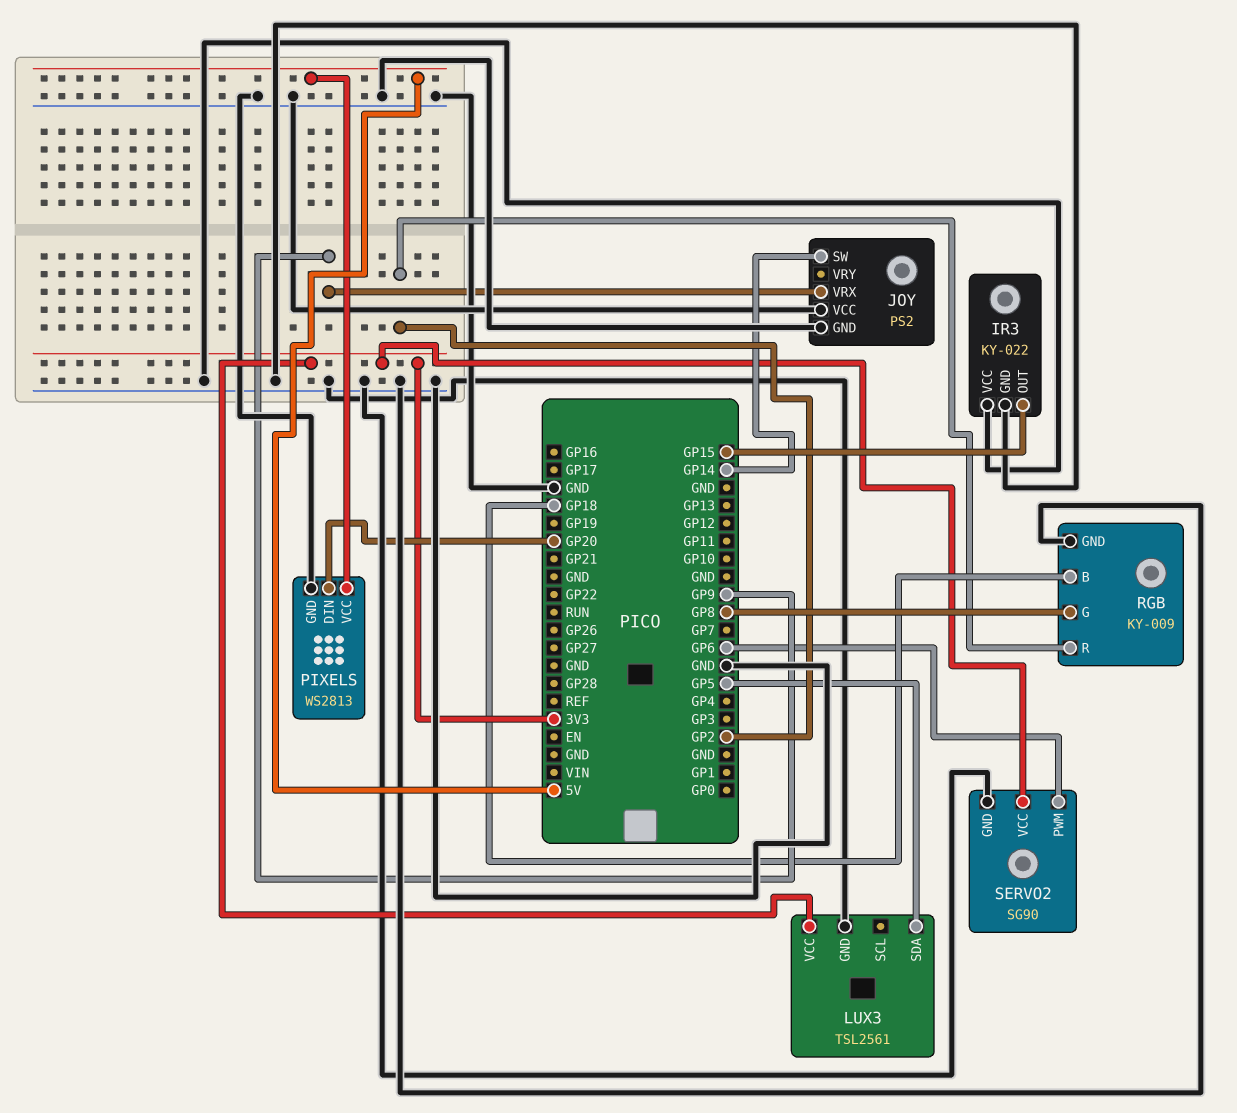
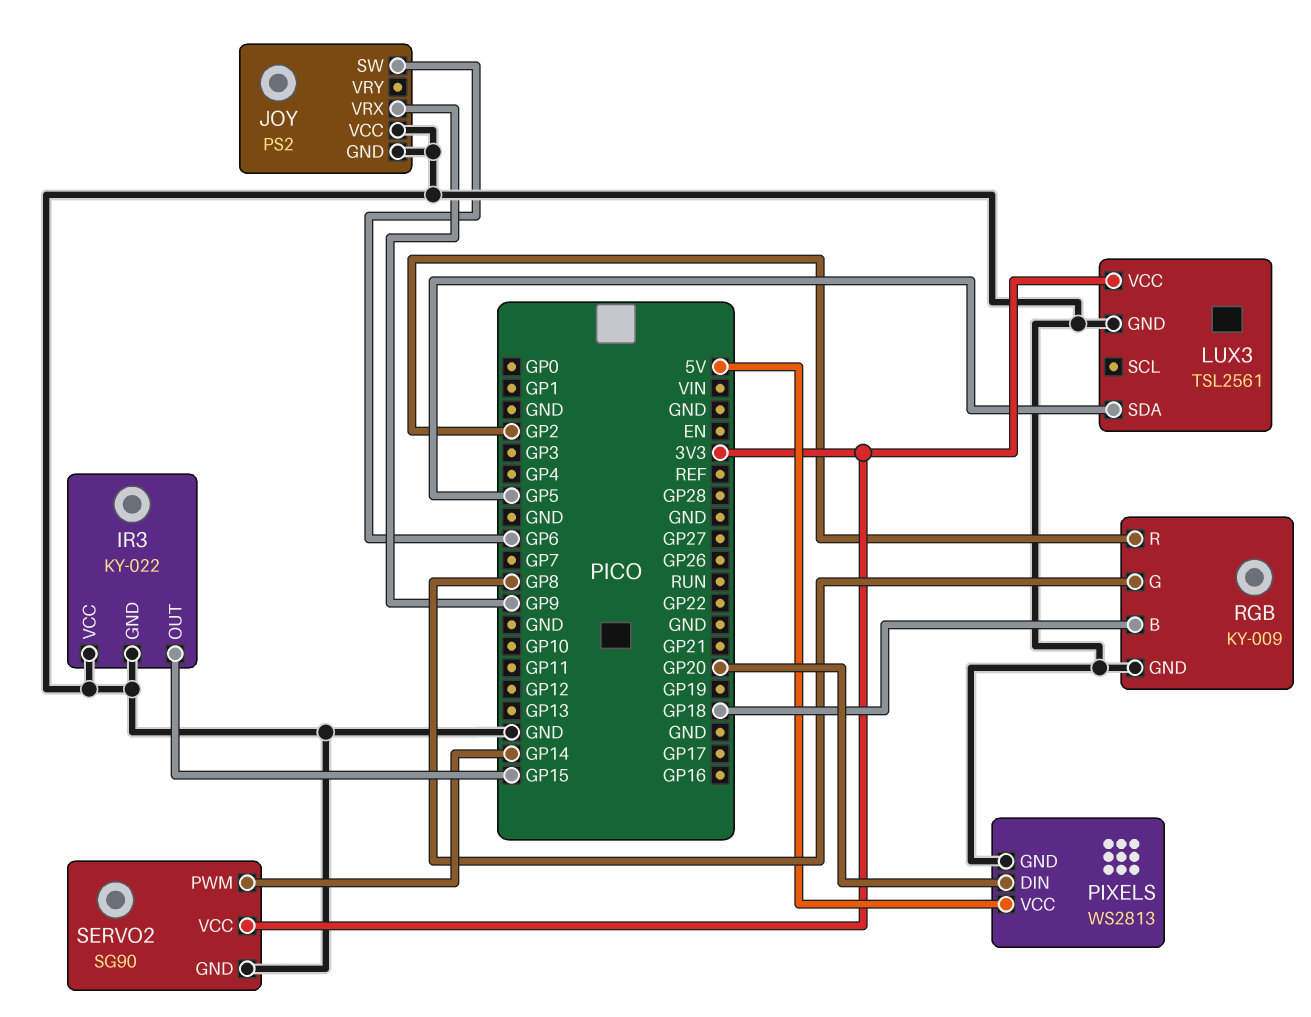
JOY pin SW: GP14 -> GP6
SERVO2 pin PWM: GP6 -> GP14

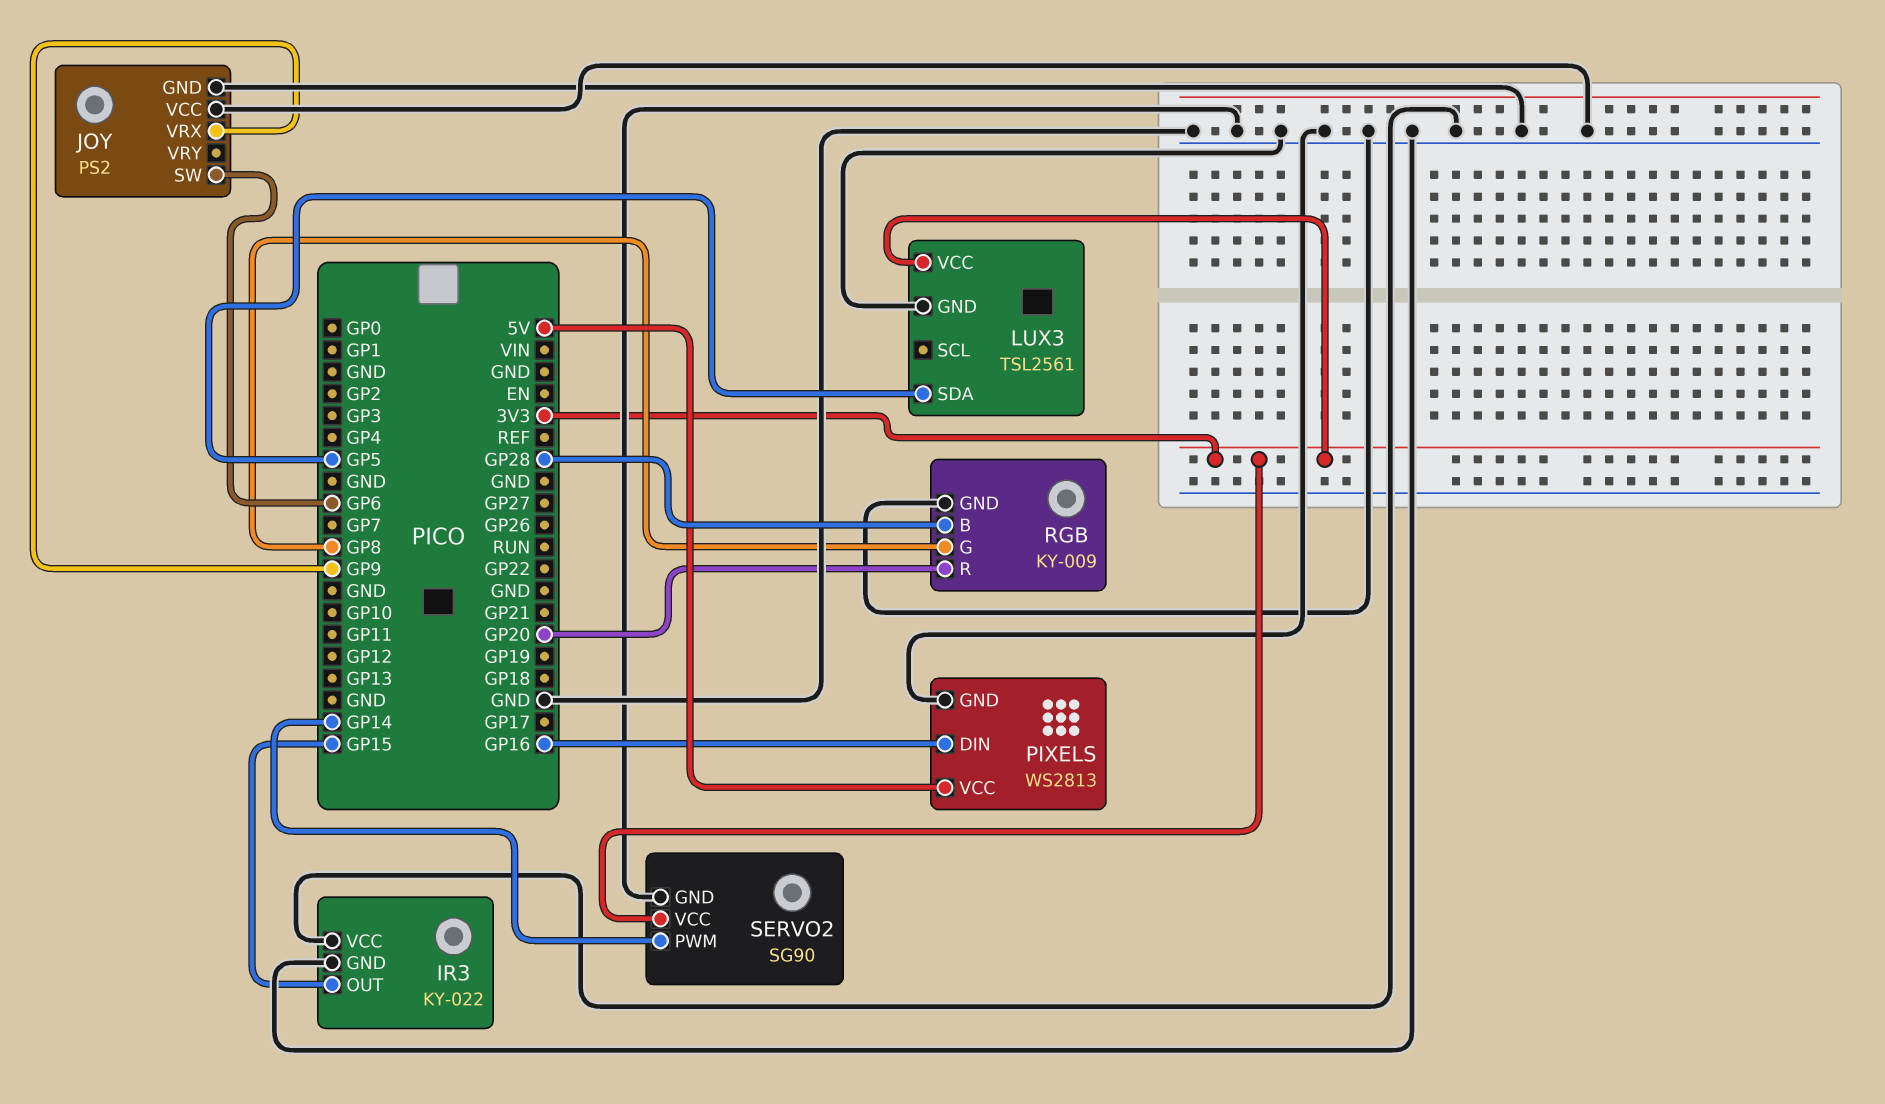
PIXELS pin DIN: GP20 -> GP16
RGB pin B: GP18 -> GP28
RGB pin R: GP2 -> GP20

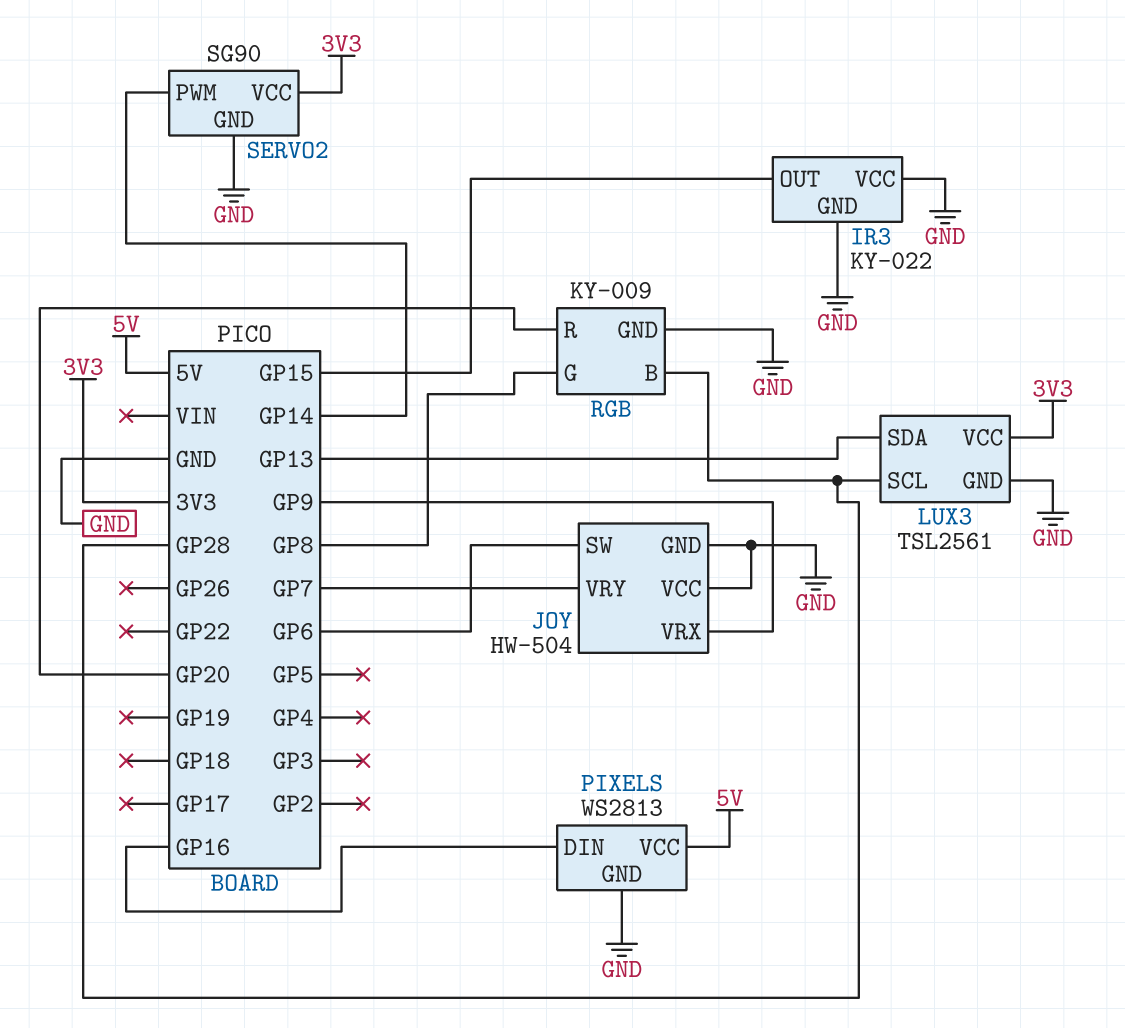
JOY: PS2 -> HW-504
JOY pin VRY: none -> GP7
LUX3 pin SCL: none -> GP28
LUX3 pin SDA: GP5 -> GP13

